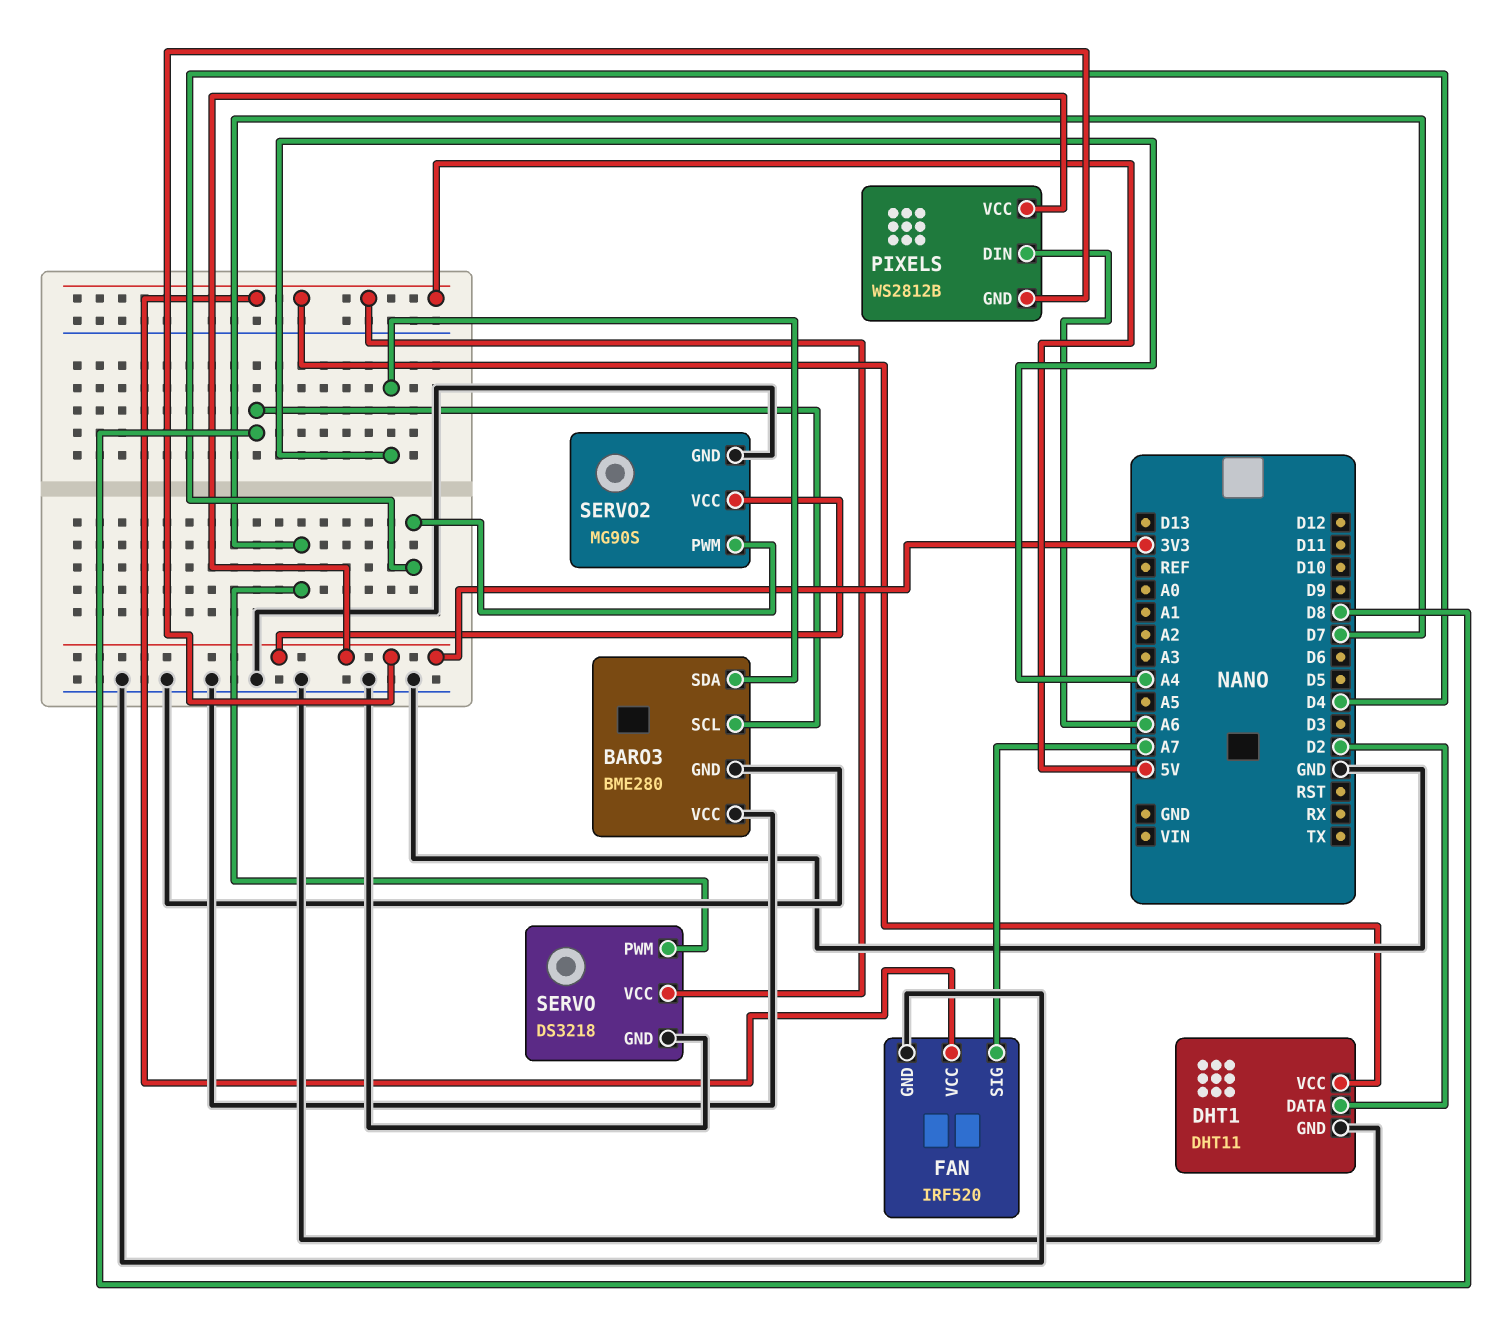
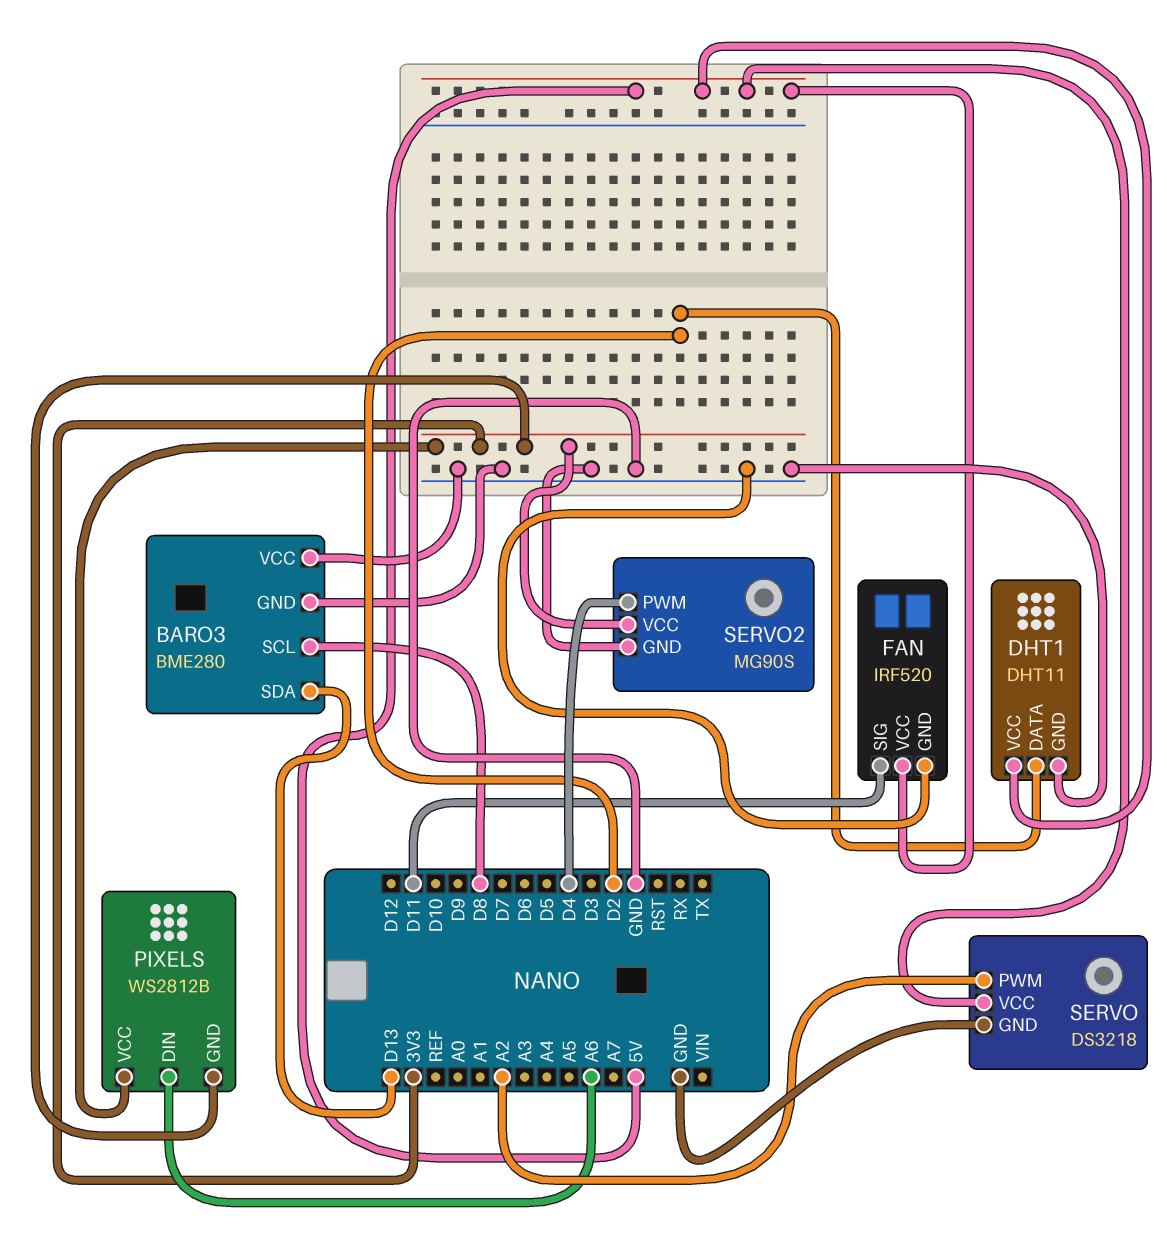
BARO3 pin SDA: A4 -> D13
FAN pin SIG: A7 -> D11
SERVO pin PWM: D7 -> A2

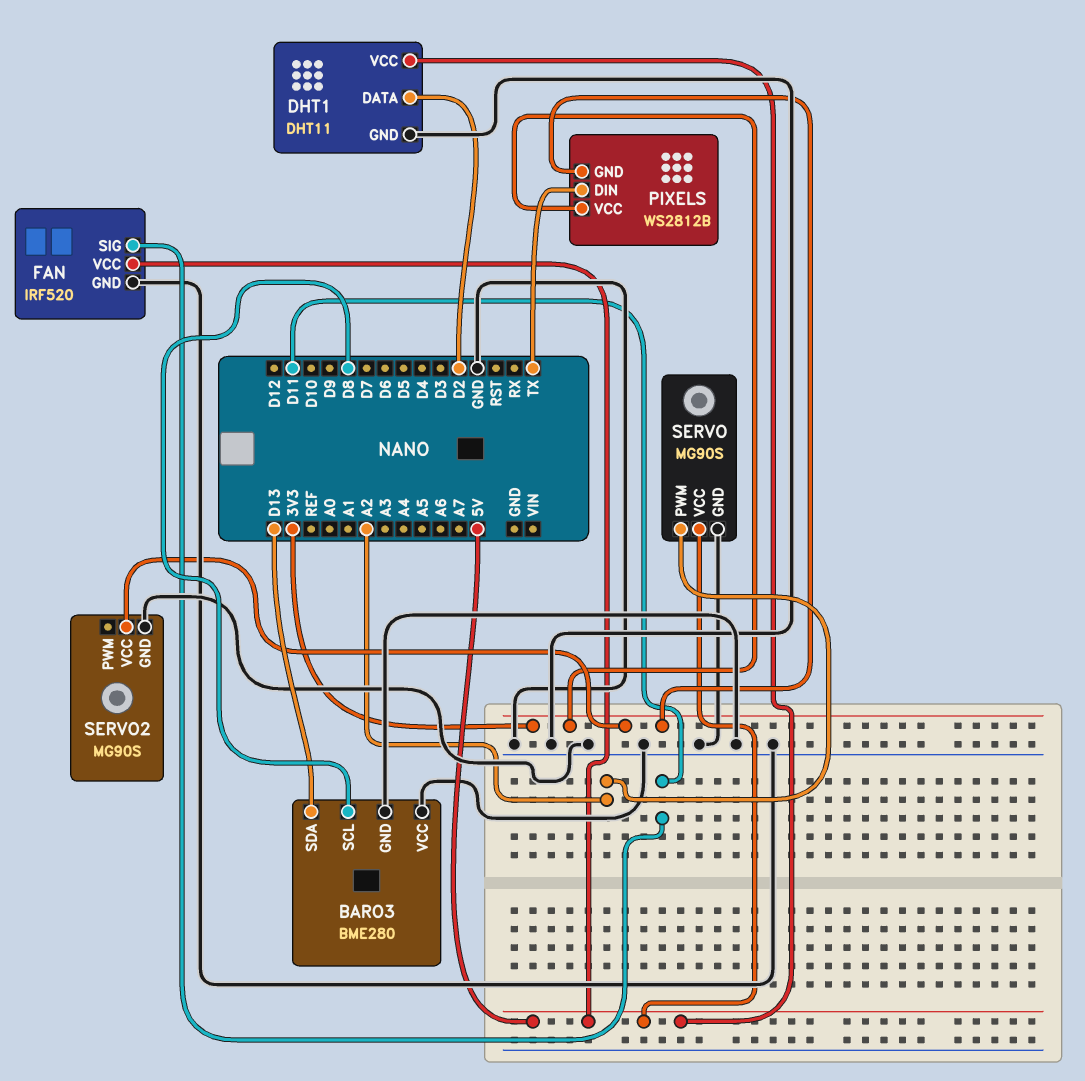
PIXELS pin DIN: A6 -> TX
SERVO: DS3218 -> MG90S
SERVO2 pin PWM: D4 -> none

